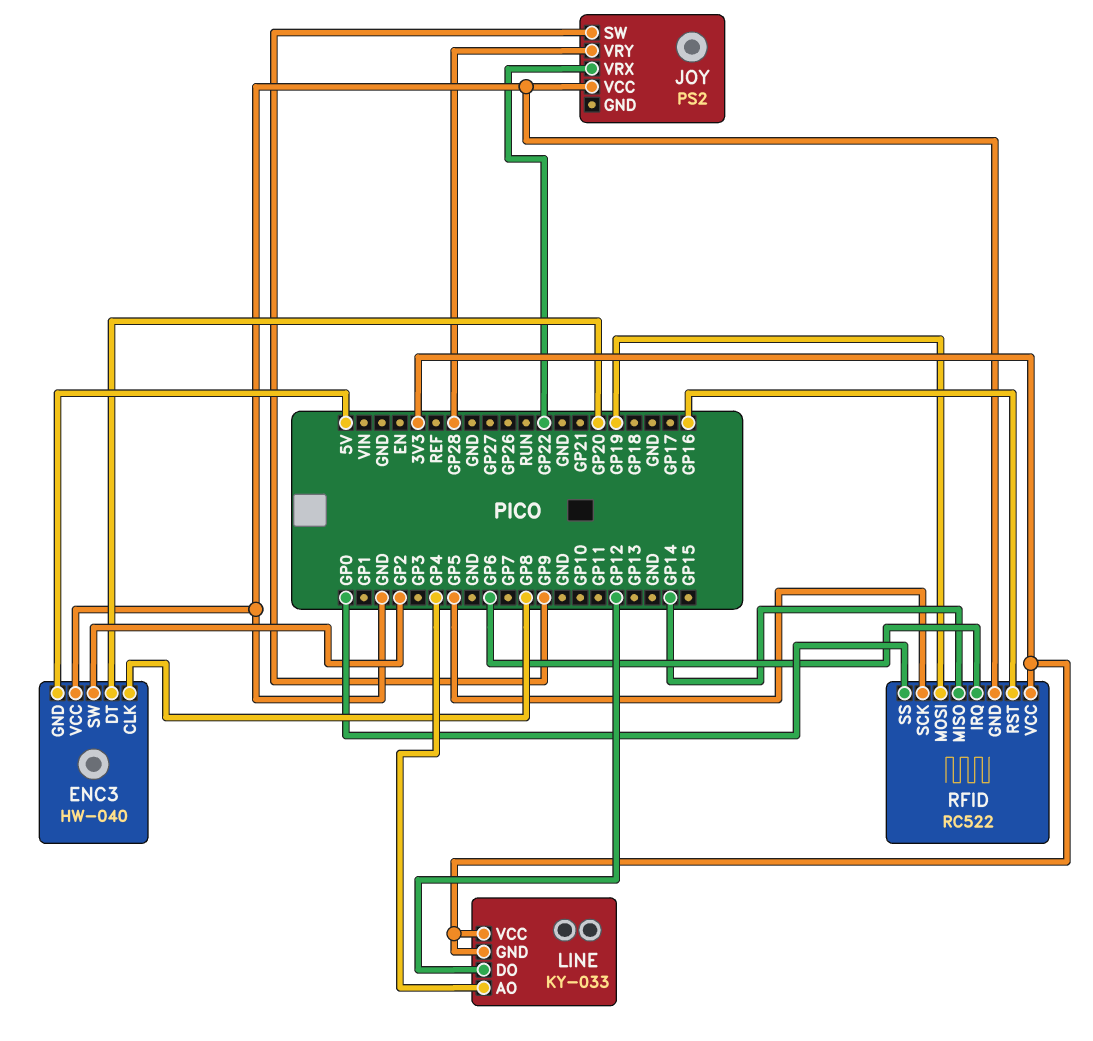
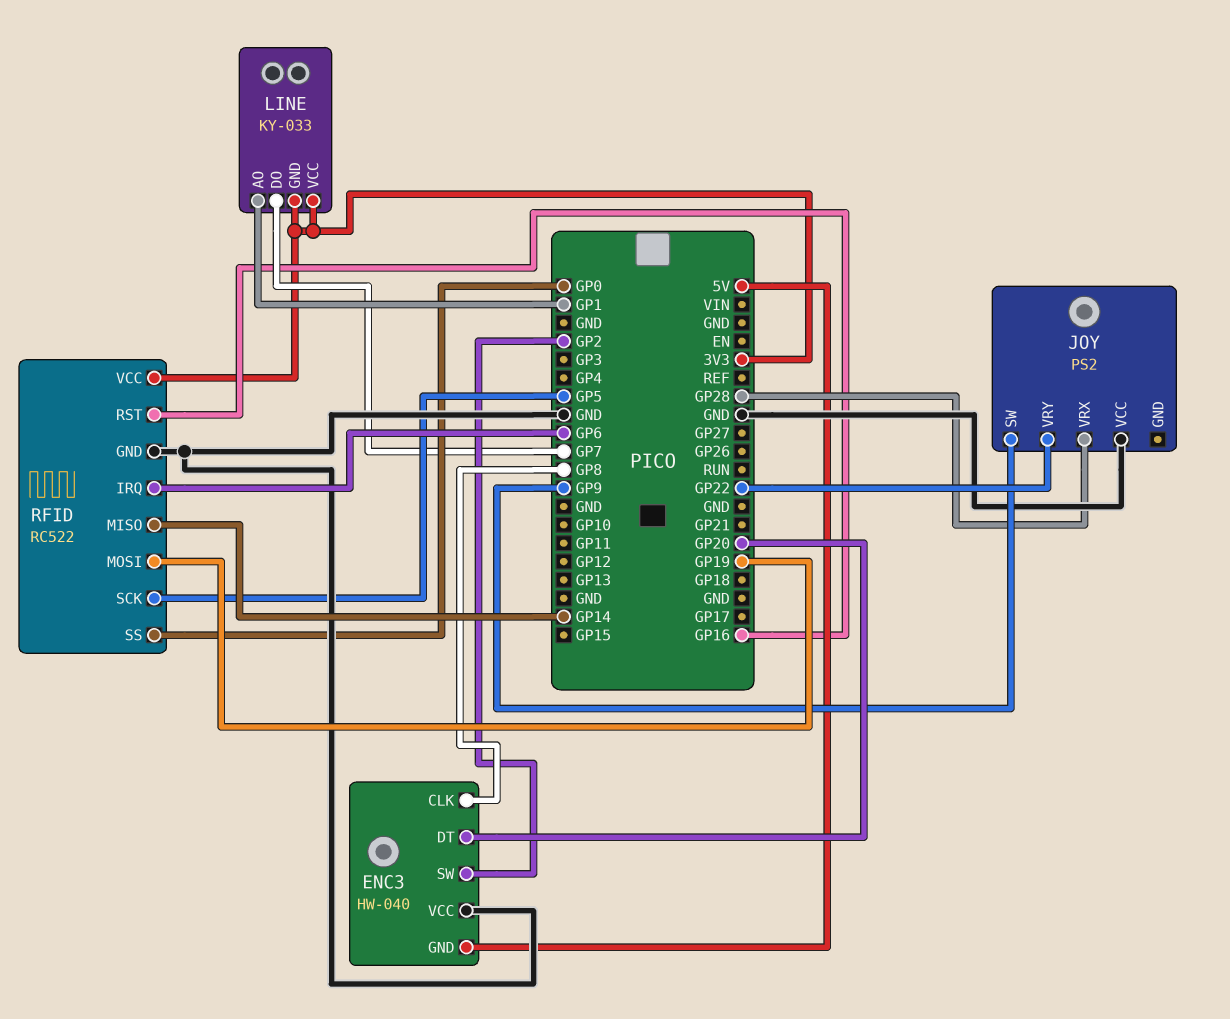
JOY pin VRX: GP22 -> GP28
JOY pin VRY: GP28 -> GP22
LINE pin AO: GP4 -> GP1
LINE pin DO: GP12 -> GP7

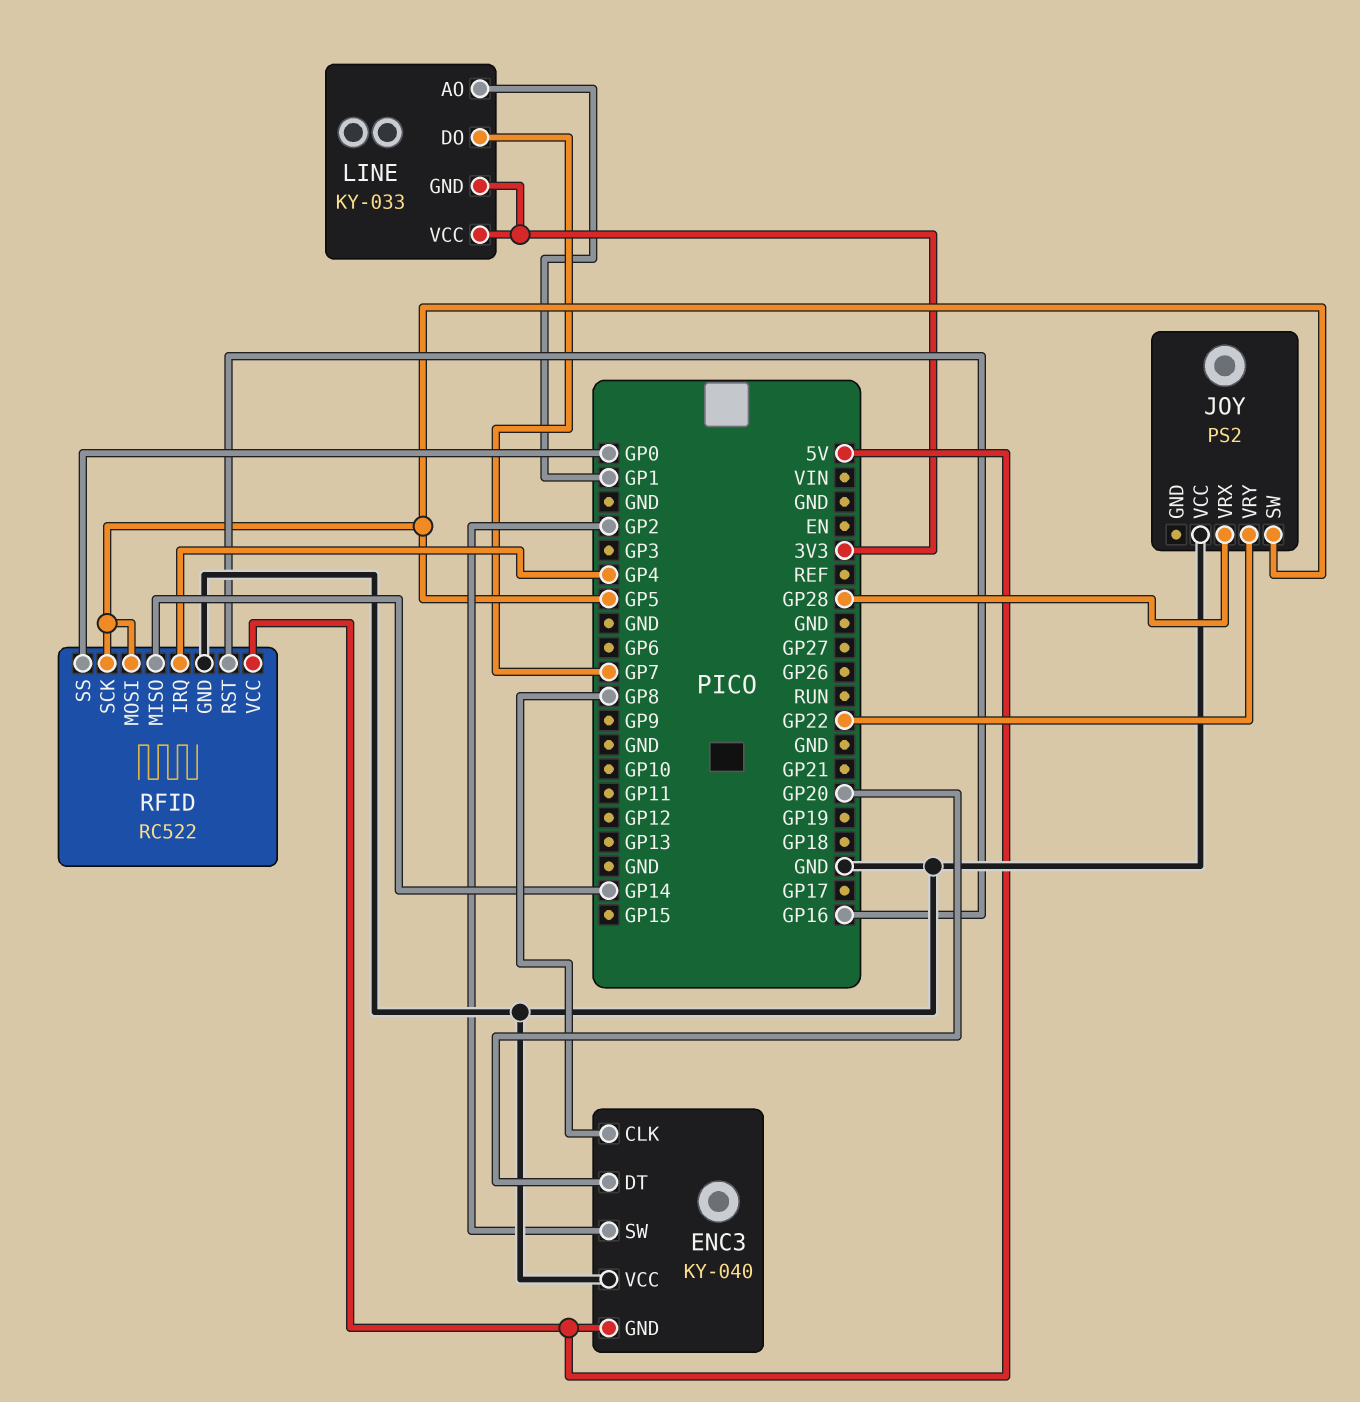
ENC3: HW-040 -> KY-040
JOY pin SW: GP9 -> GP5
RFID pin IRQ: GP6 -> GP4
RFID pin MOSI: GP19 -> GP5
RFID pin VCC: 3V3 -> 5V

